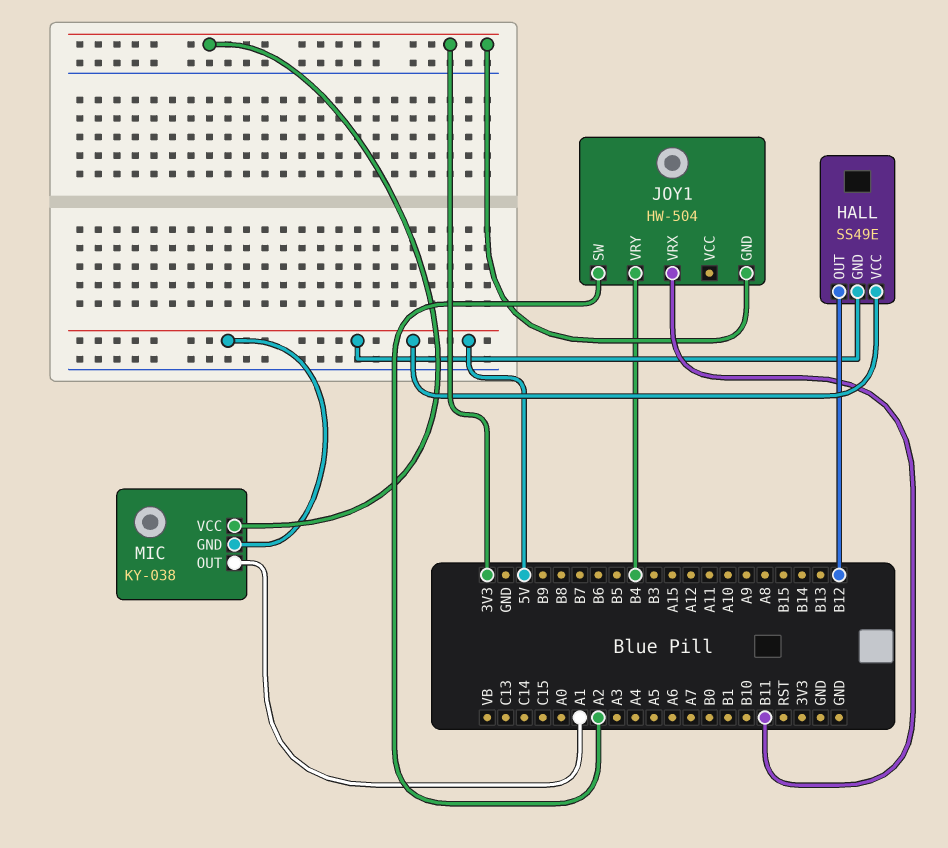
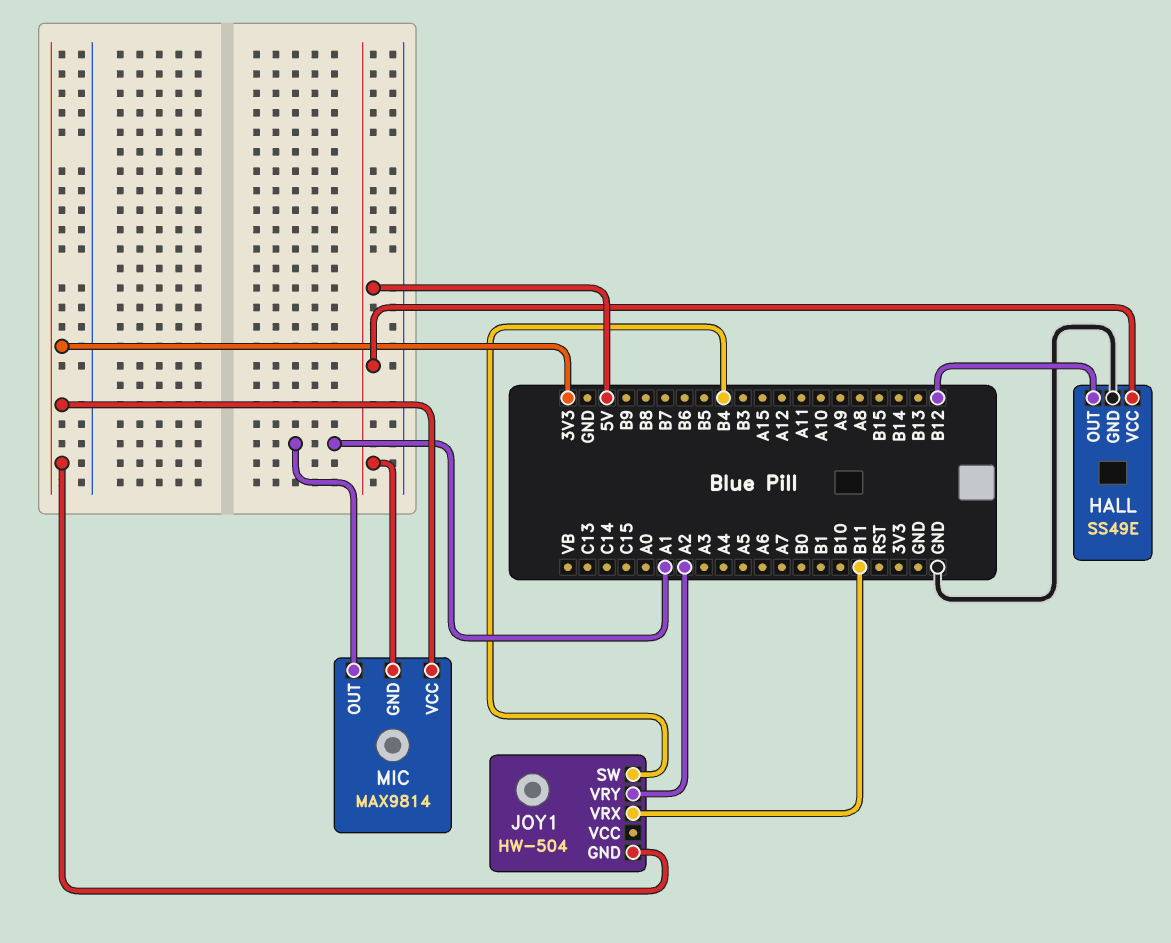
HALL pin GND: 5V -> GND
JOY1 pin SW: A2 -> B4
JOY1 pin VRY: B4 -> A2
MIC: KY-038 -> MAX9814

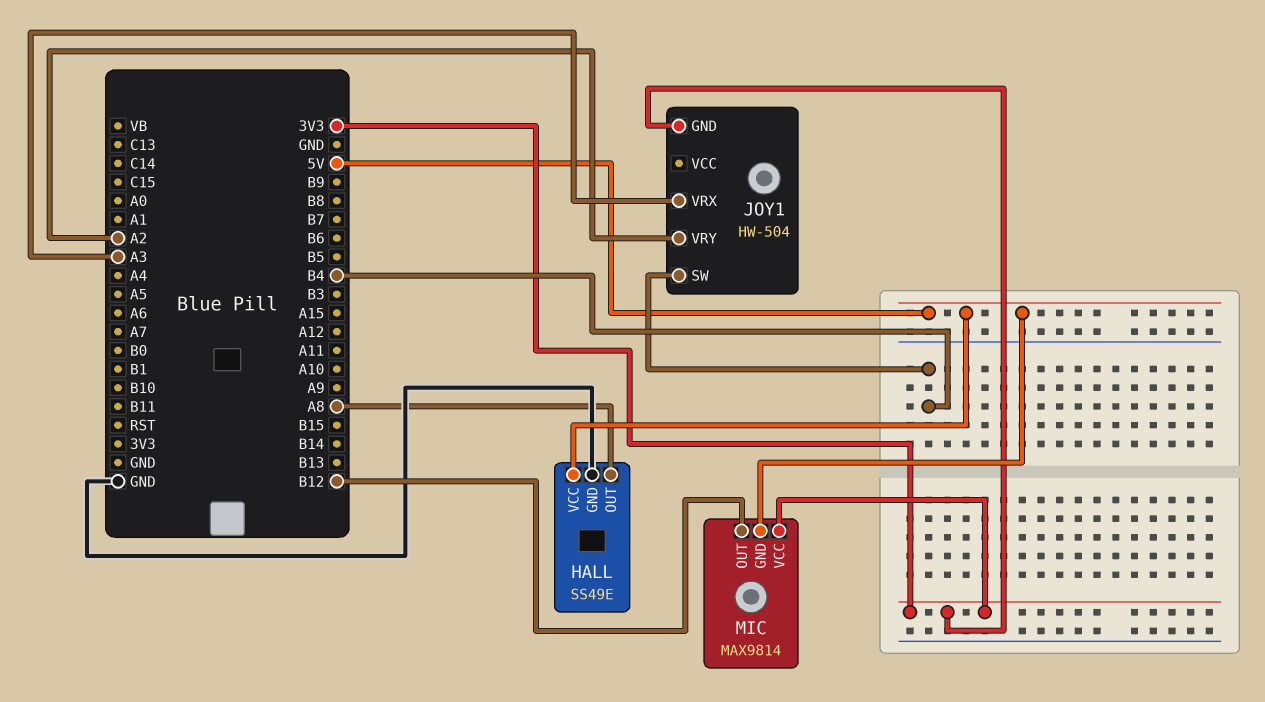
HALL pin OUT: B12 -> A8
JOY1 pin VRX: B11 -> A3
MIC pin OUT: A1 -> B12

